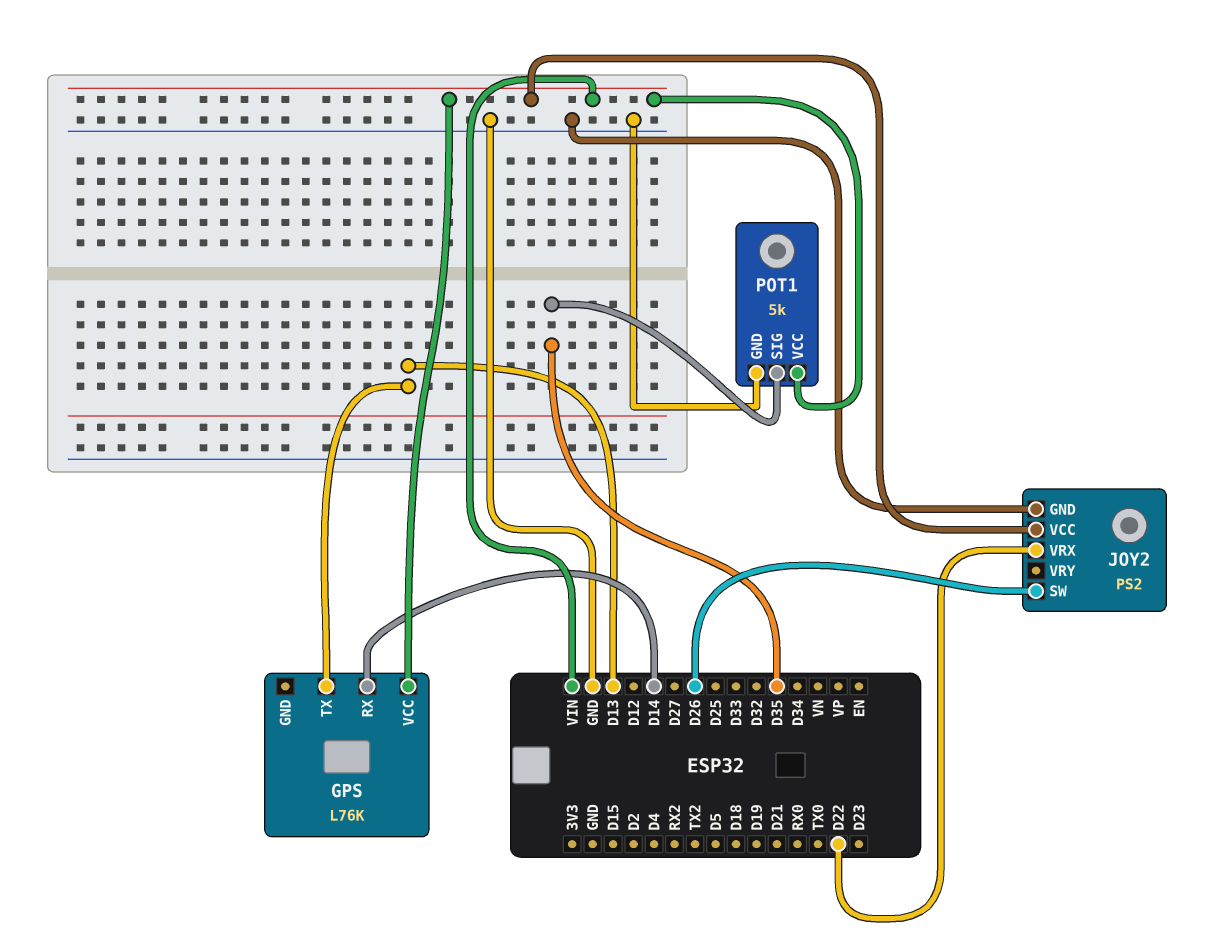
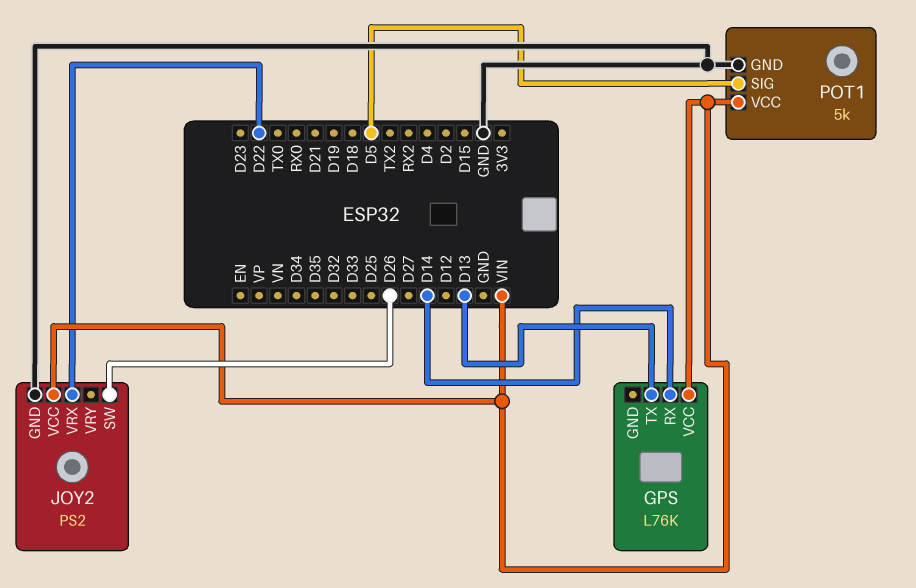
POT1 pin SIG: D35 -> D5

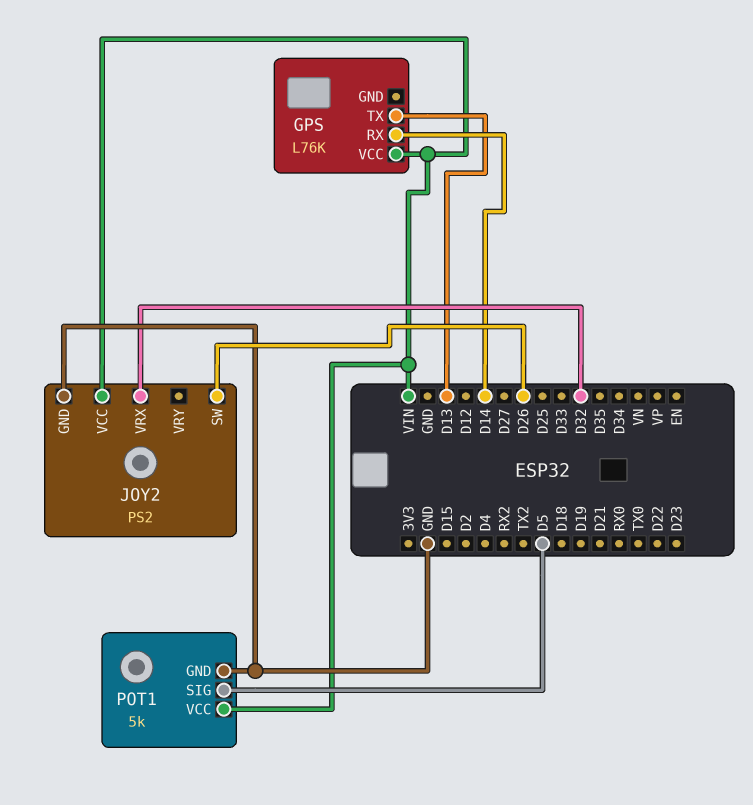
JOY2 pin VRX: D22 -> D32

